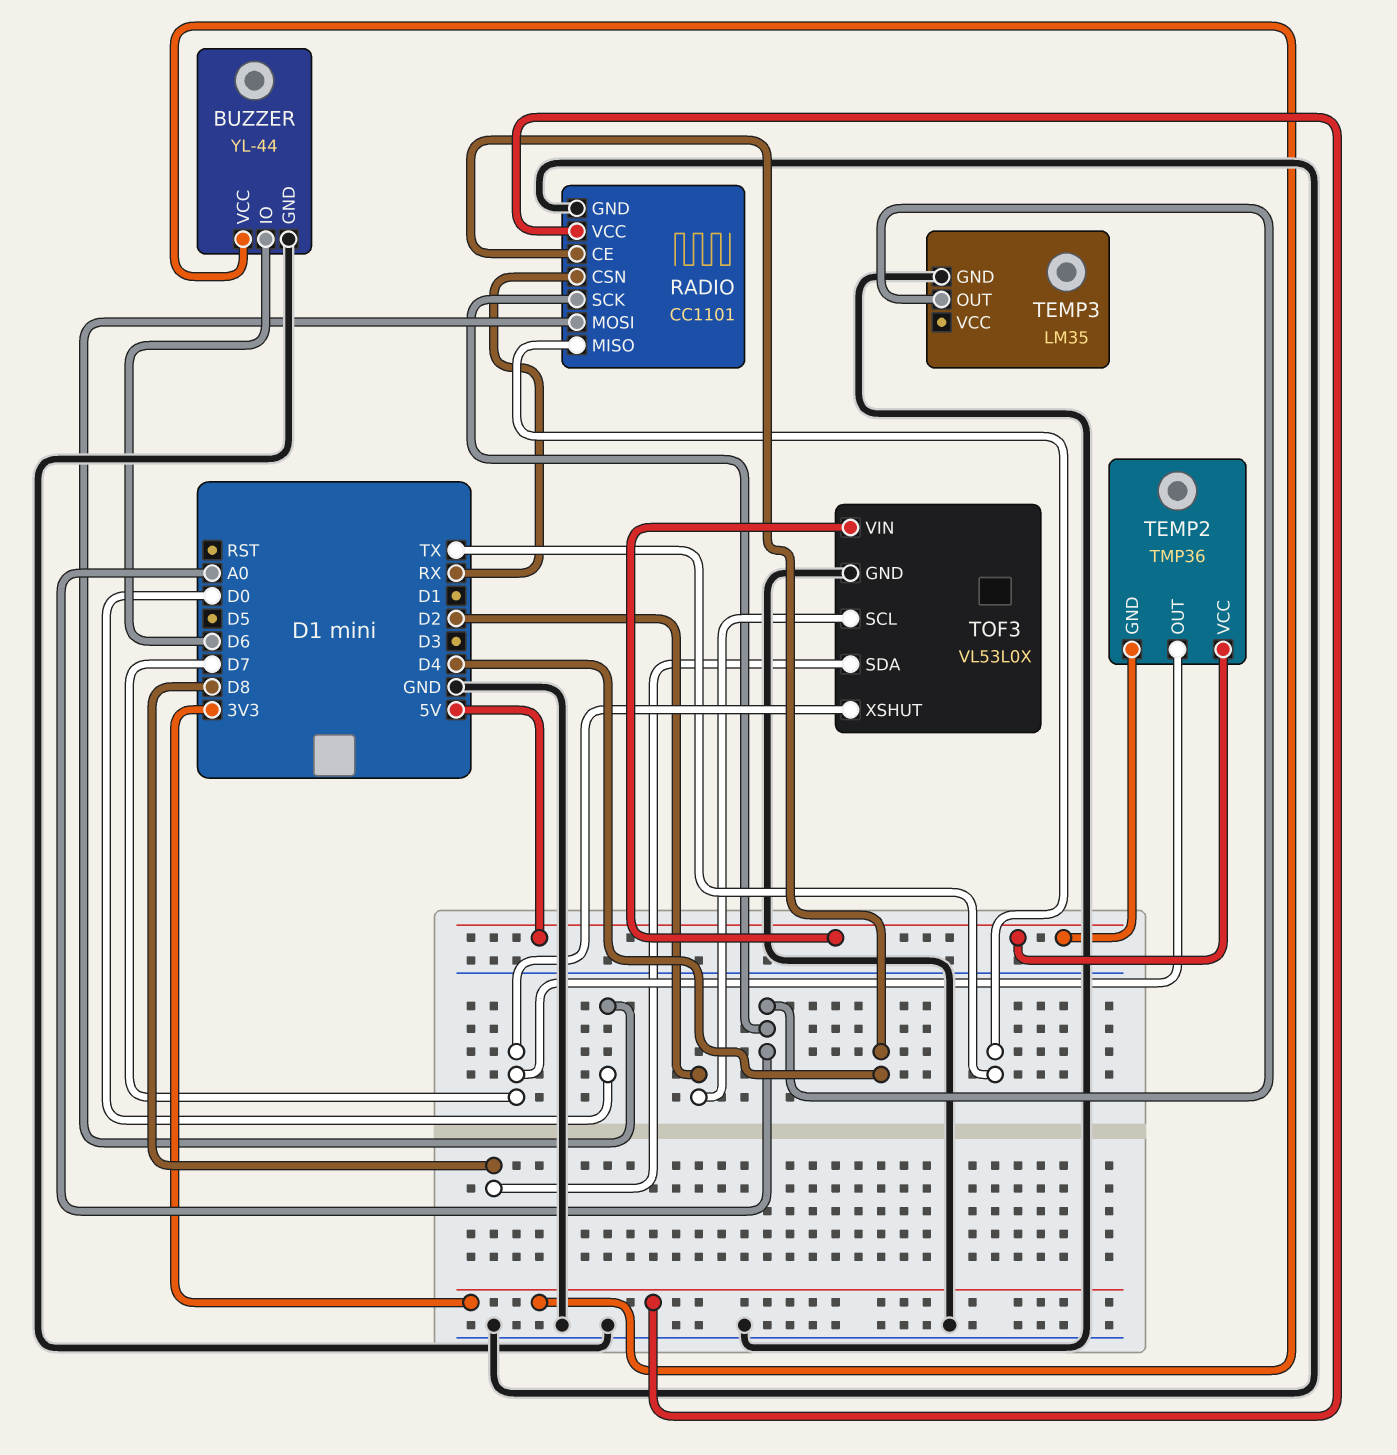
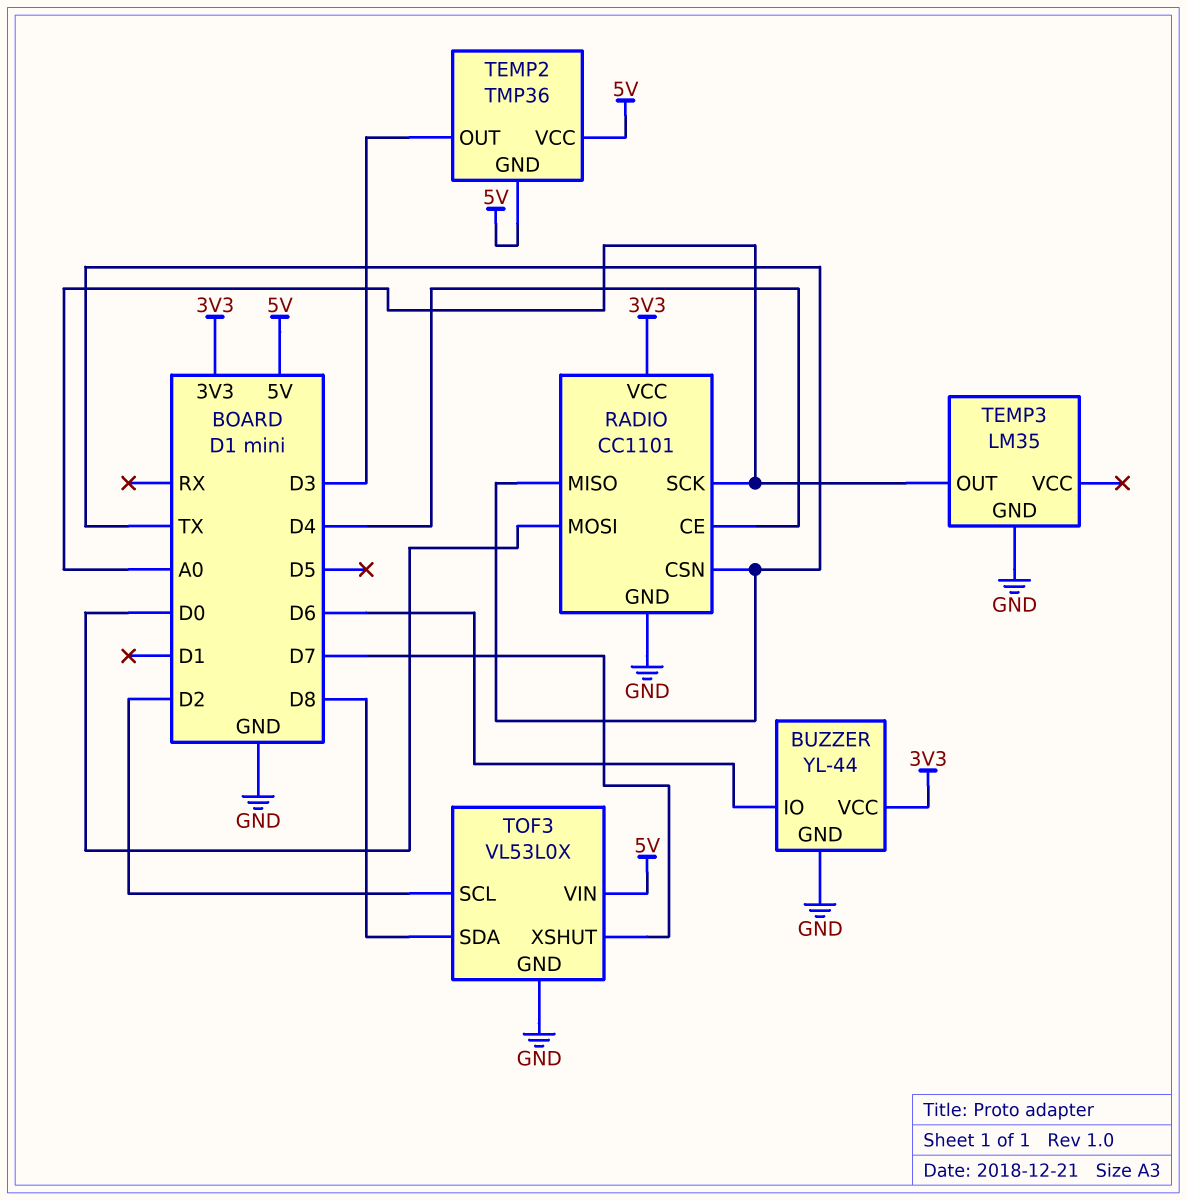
RADIO pin CSN: RX -> TX
TEMP2 pin OUT: D7 -> D3

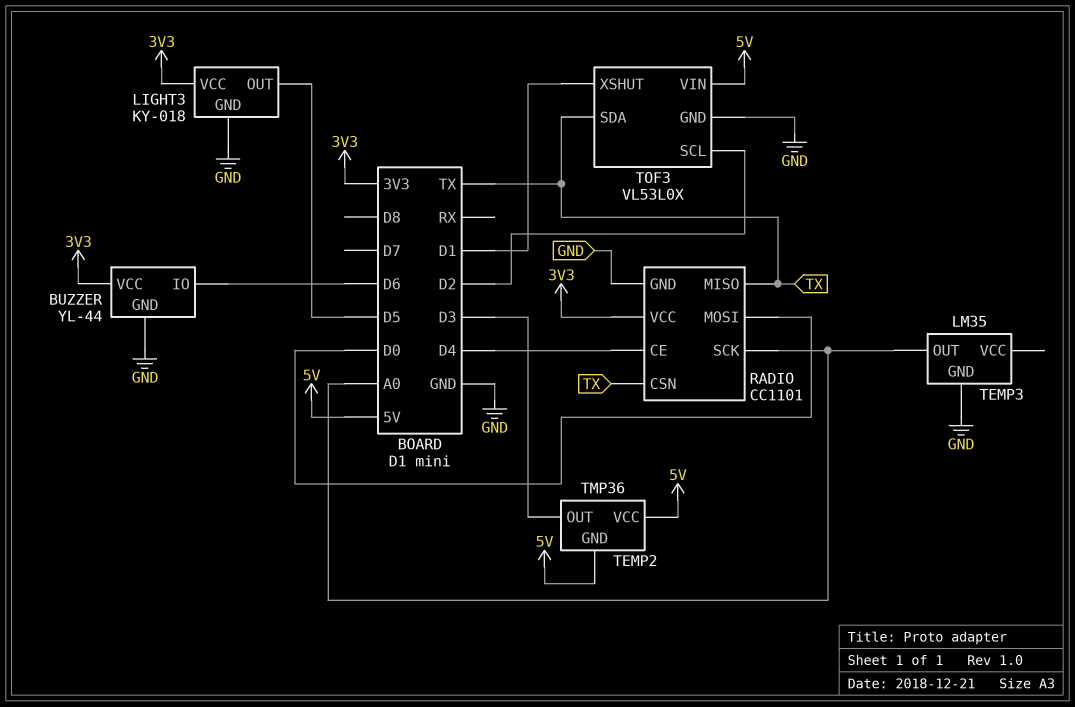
LIGHT3: none -> KY-018
LIGHT3 pin GND: none -> GND
LIGHT3 pin OUT: none -> D5
LIGHT3 pin VCC: none -> 3V3
TOF3 pin SDA: D8 -> TX
TOF3 pin XSHUT: D7 -> D1

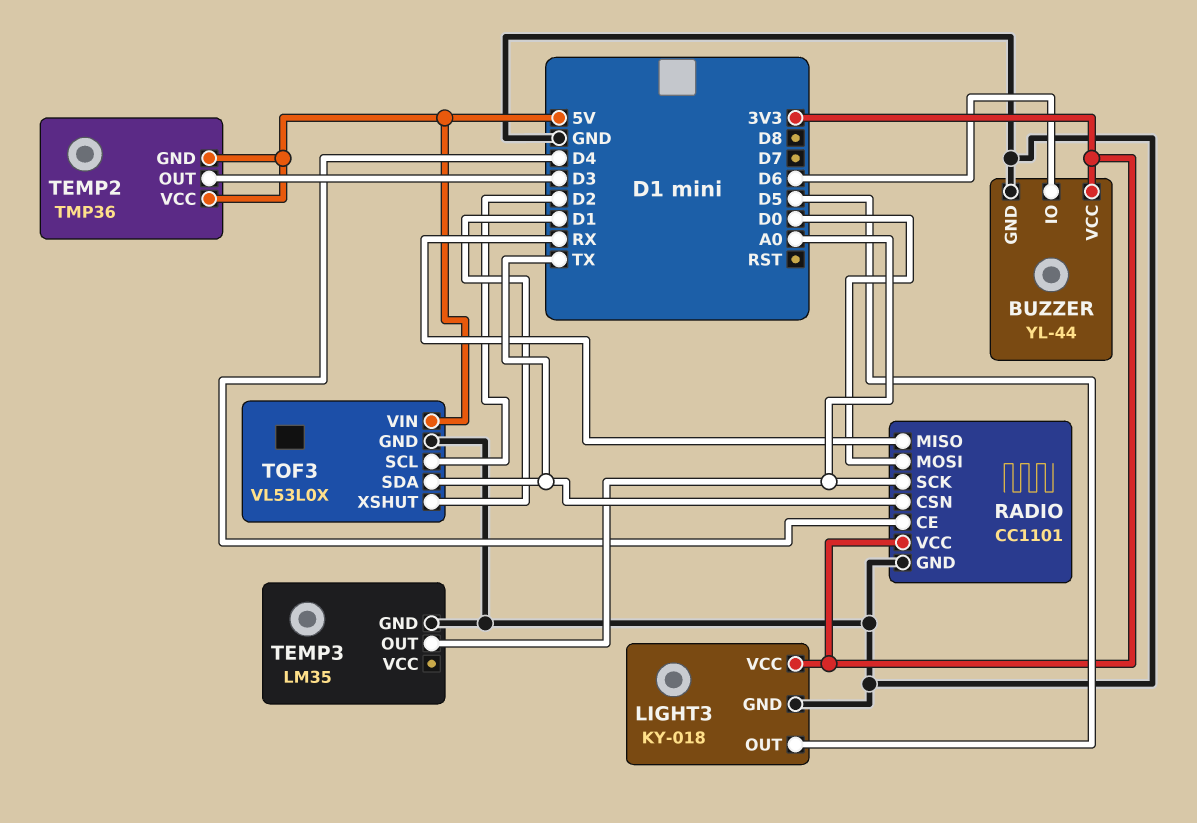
RADIO pin MISO: TX -> RX

